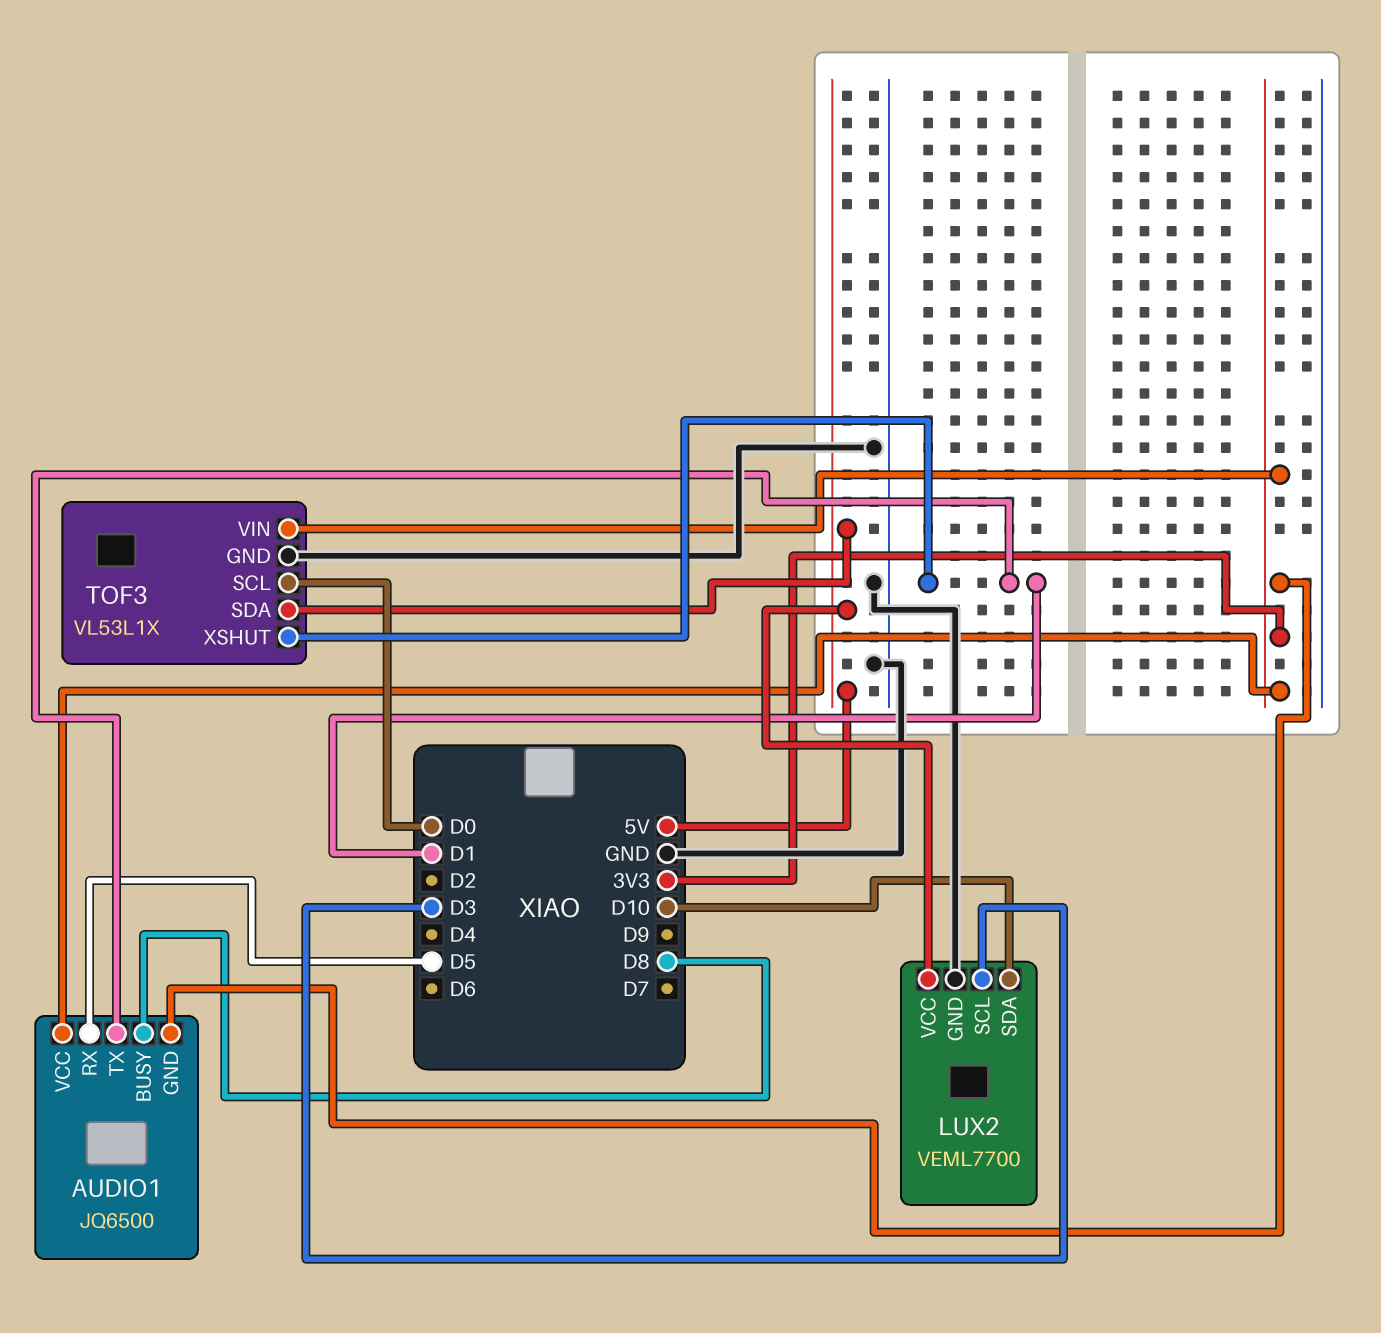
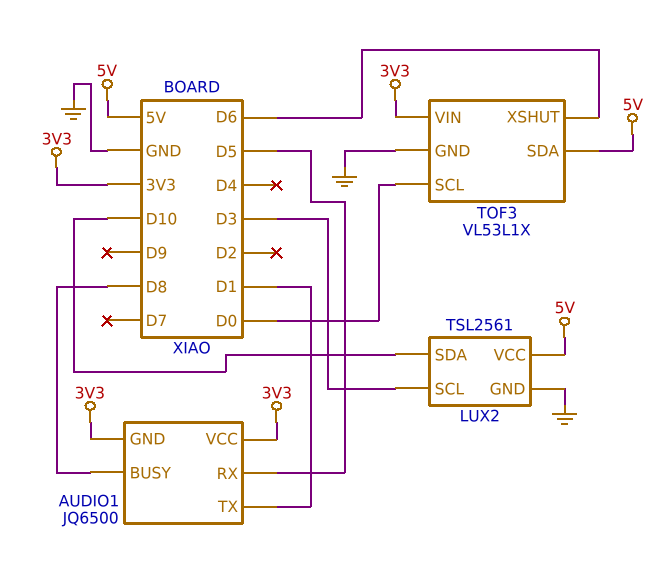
LUX2: VEML7700 -> TSL2561
TOF3 pin XSHUT: D1 -> D6

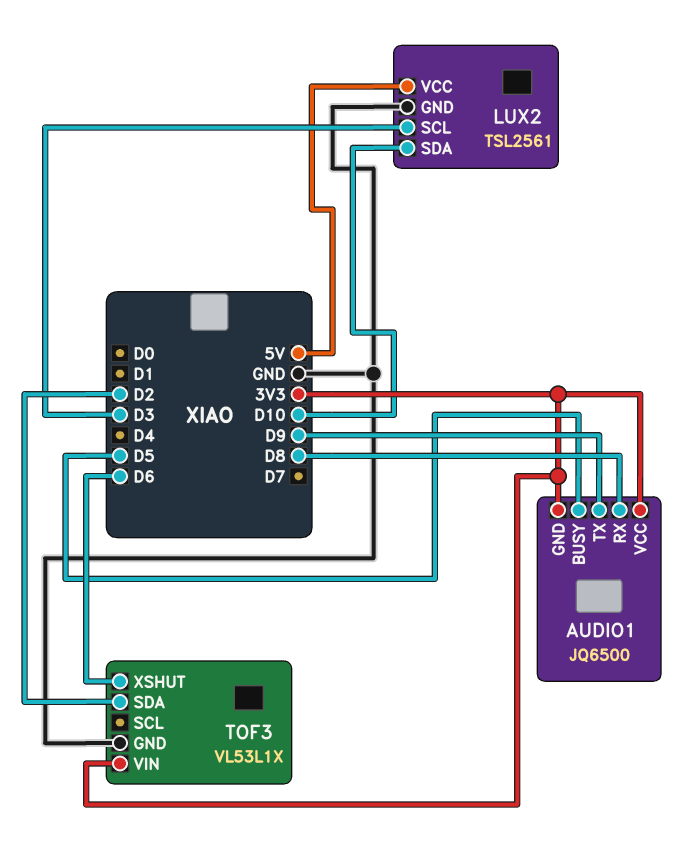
AUDIO1 pin BUSY: D8 -> D5
AUDIO1 pin RX: D5 -> D8
AUDIO1 pin TX: D1 -> D9
TOF3 pin SCL: D0 -> none
TOF3 pin SDA: 5V -> D2

